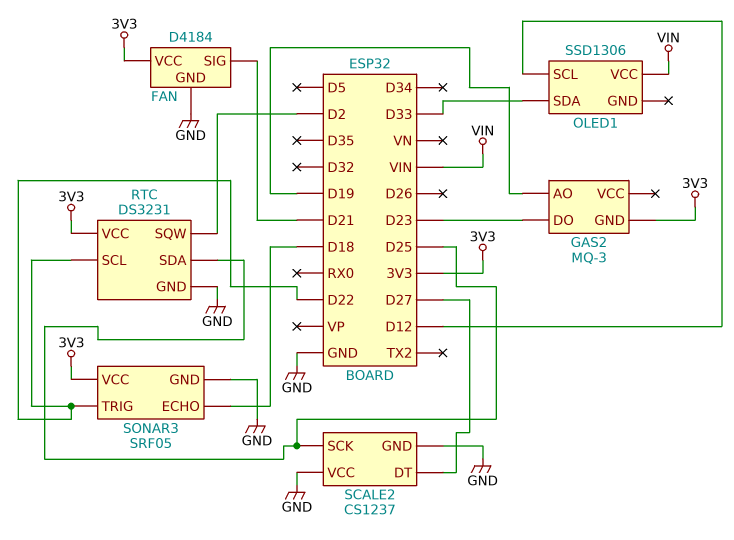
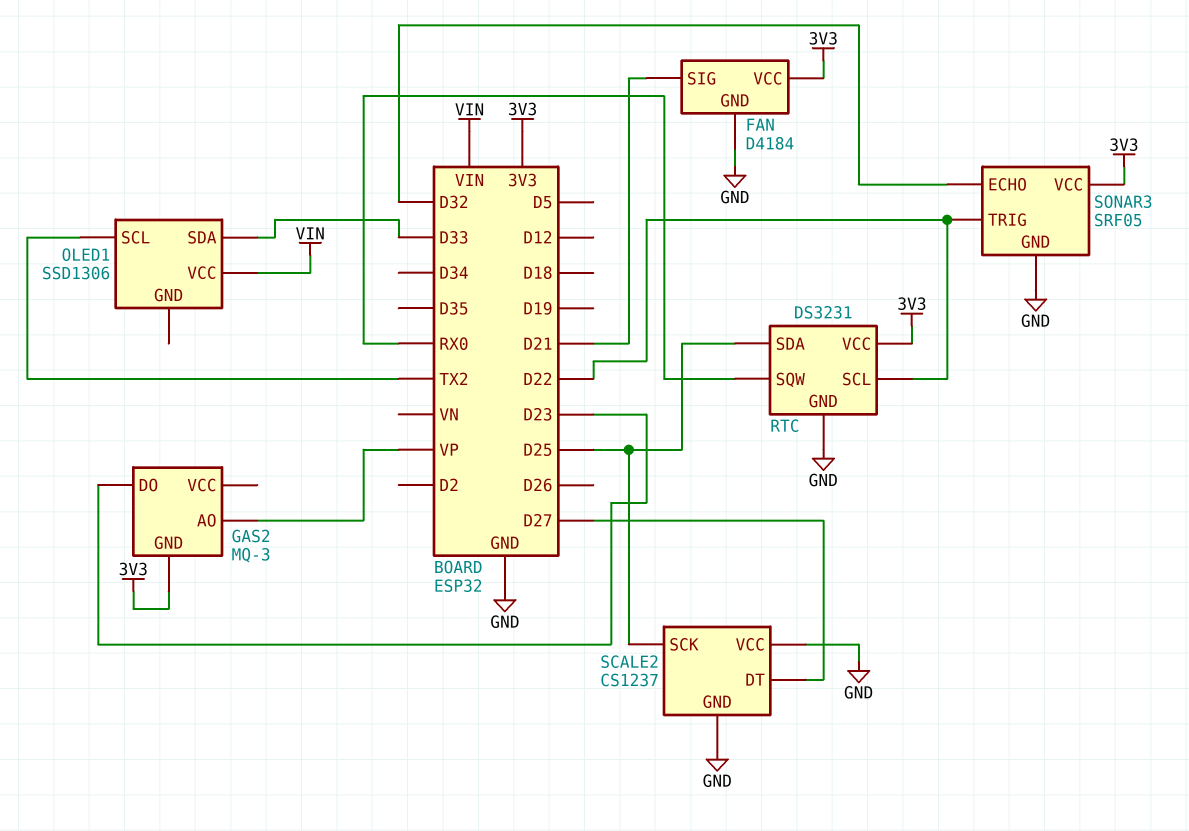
GAS2 pin AO: D19 -> VP
OLED1 pin SCL: D12 -> TX2
RTC pin SQW: D2 -> RX0
SONAR3 pin ECHO: D18 -> D32

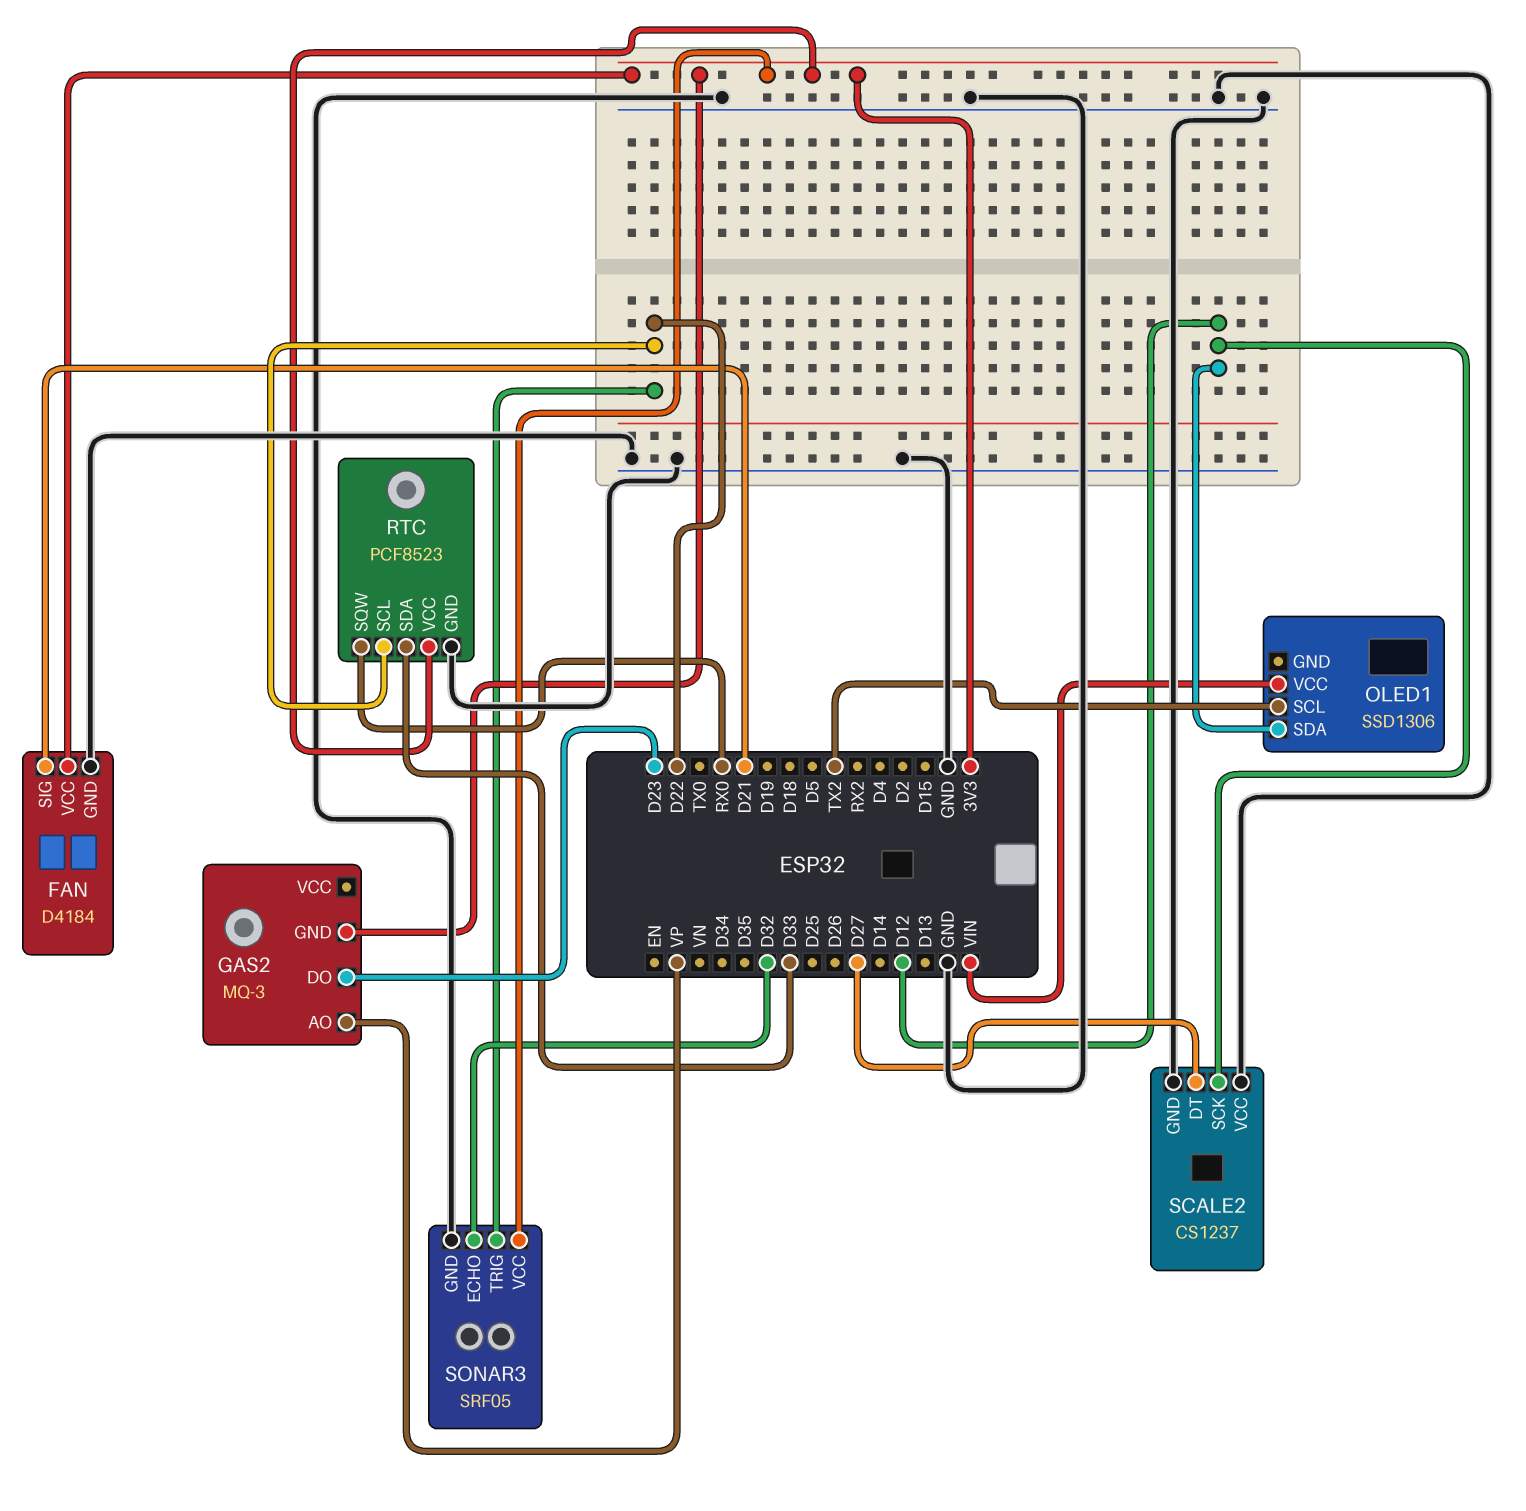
OLED1 pin SDA: D33 -> D12
RTC: DS3231 -> PCF8523
RTC pin SDA: D25 -> D33
SCALE2 pin SCK: D25 -> D12

